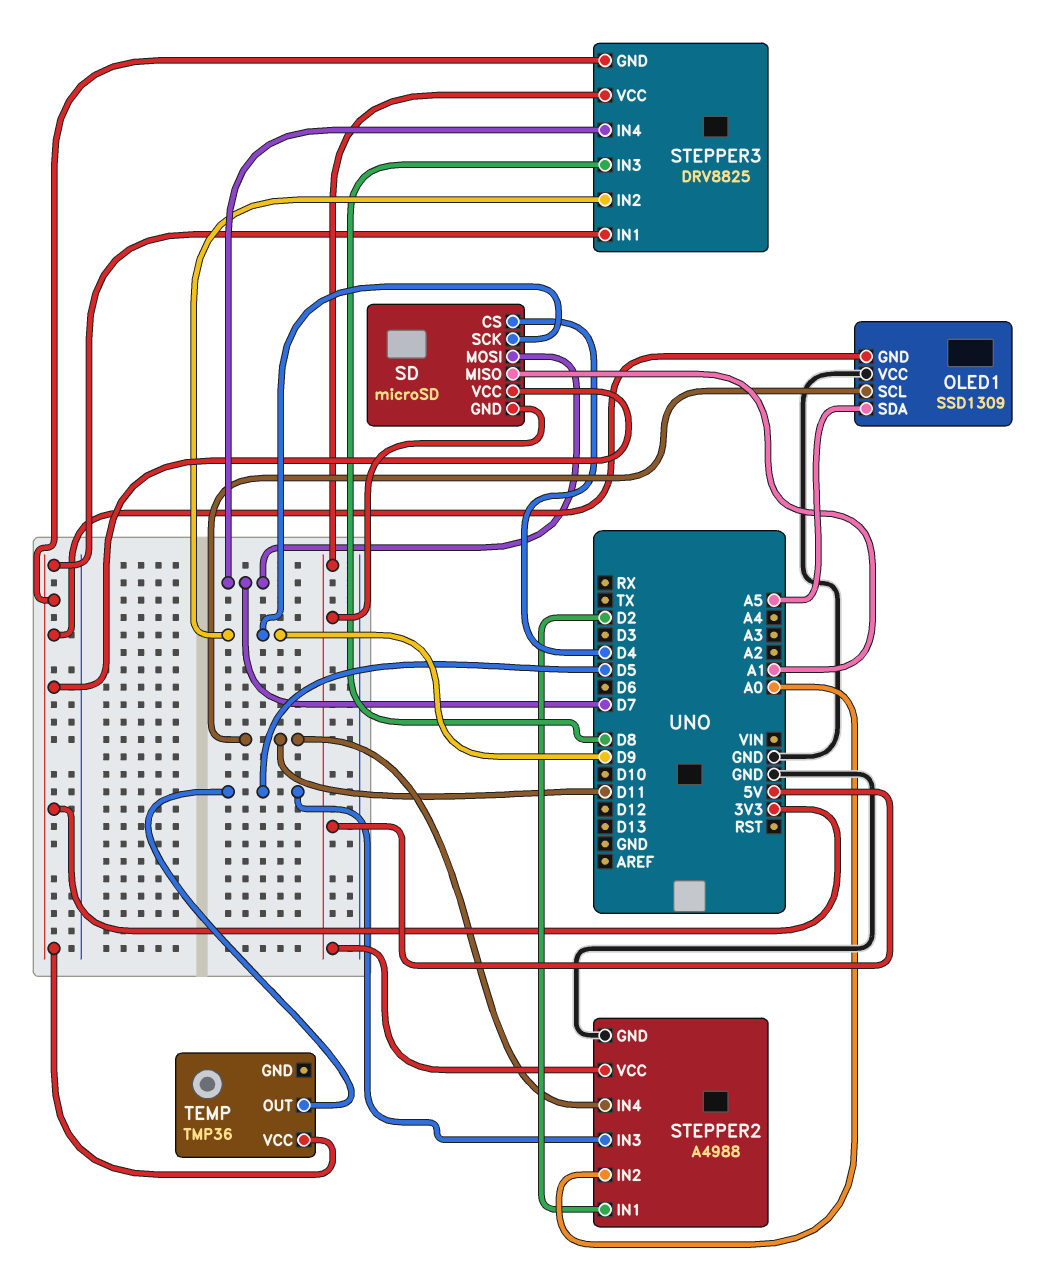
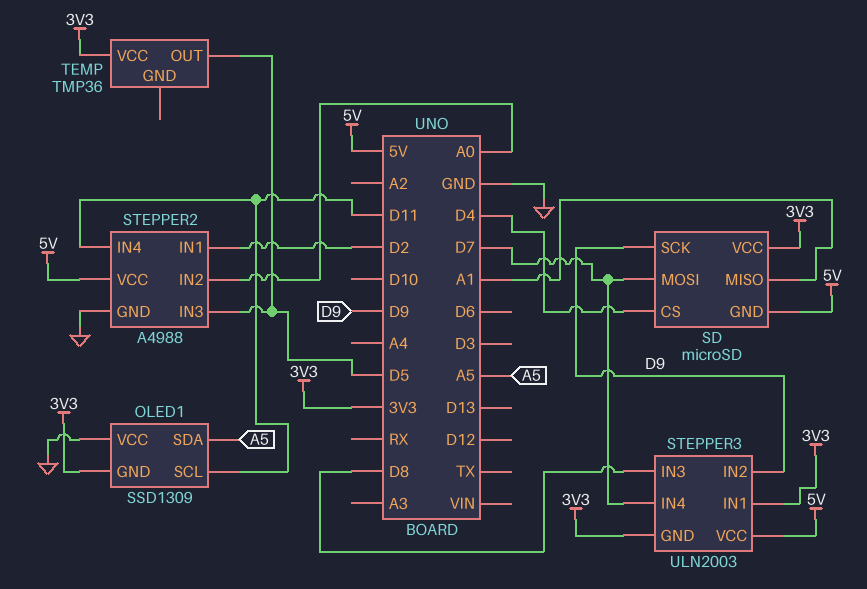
STEPPER3: DRV8825 -> ULN2003

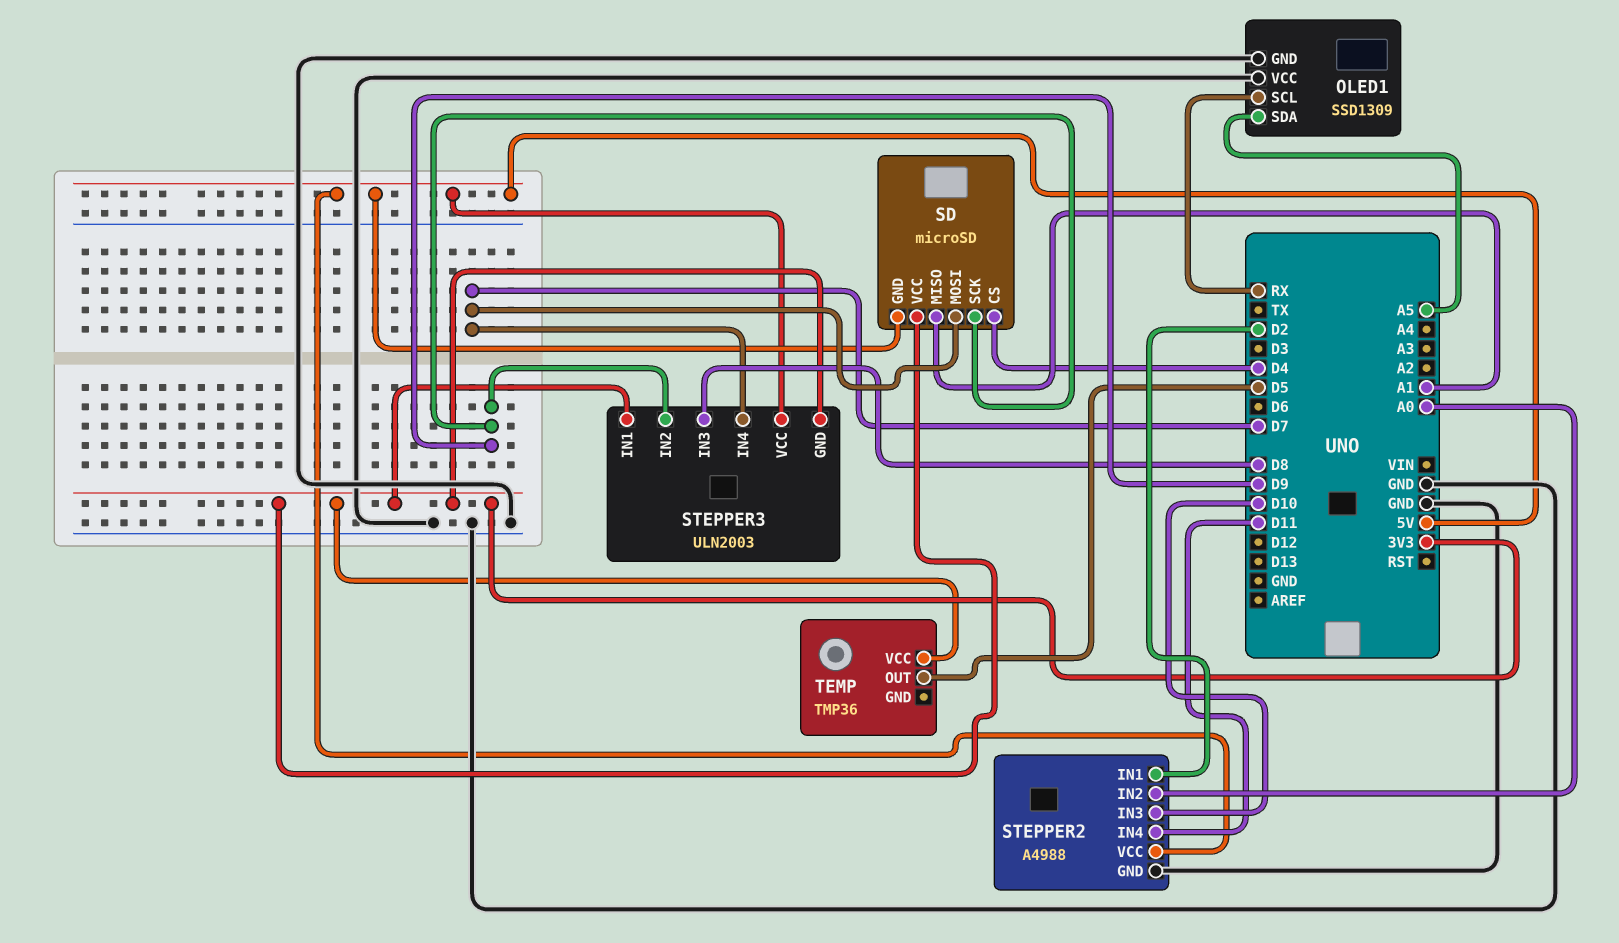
OLED1 pin GND: 3V3 -> GND
OLED1 pin SCL: D11 -> RX
STEPPER2 pin IN3: D5 -> D10

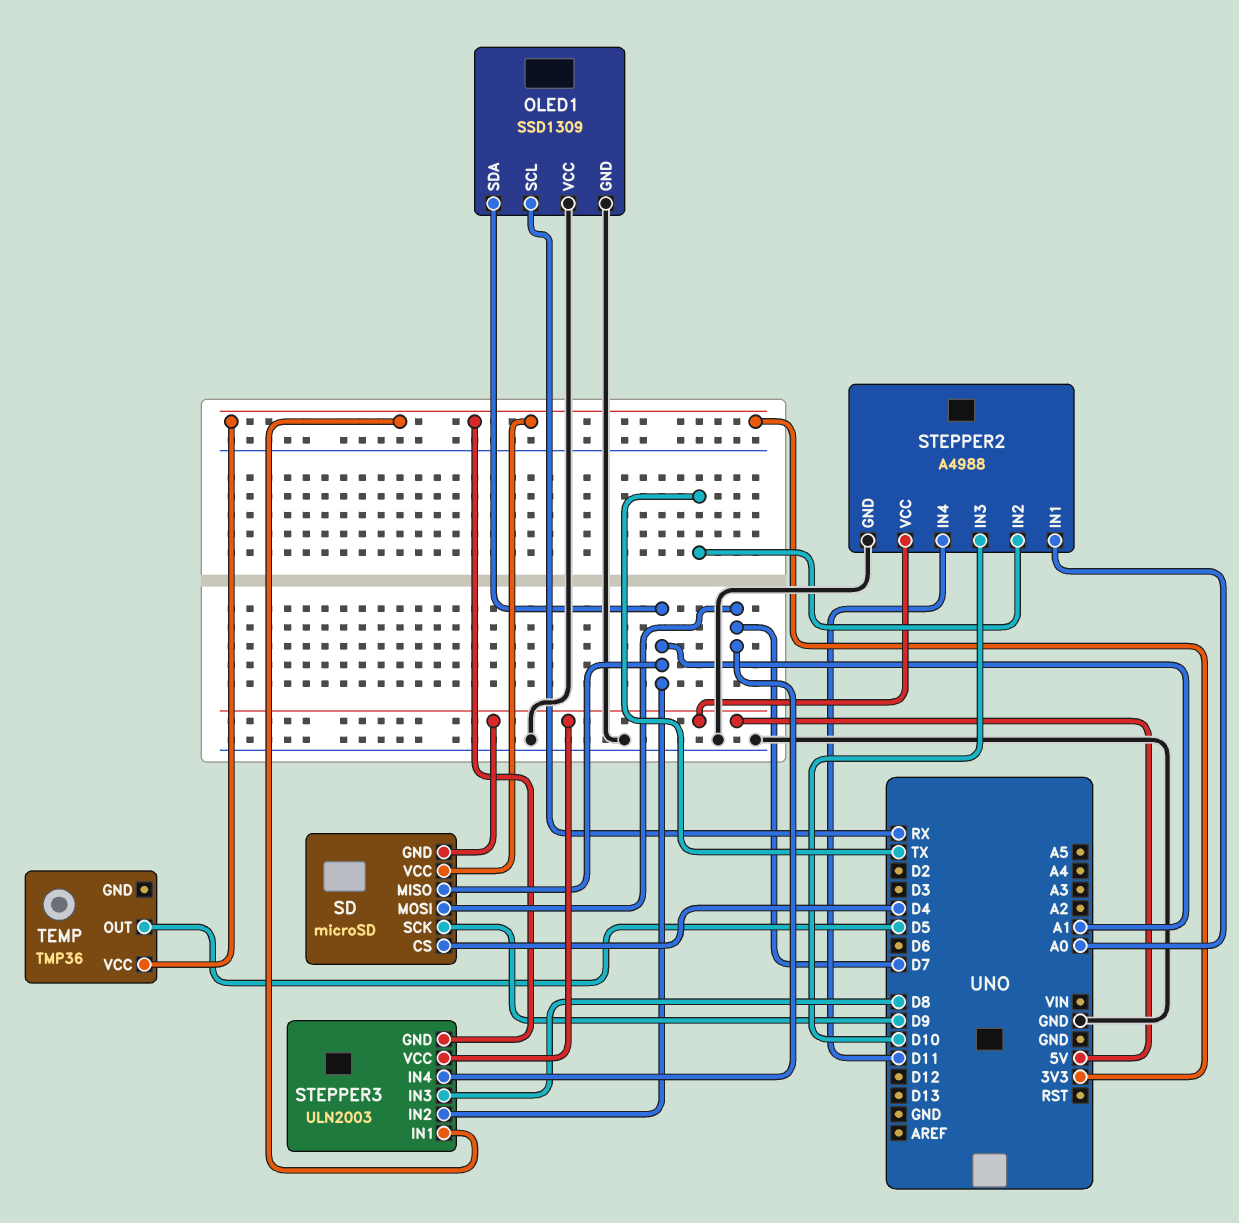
OLED1 pin SDA: A5 -> A1
STEPPER2 pin IN1: D2 -> A0
STEPPER2 pin IN2: A0 -> TX
STEPPER3 pin IN2: D9 -> A1

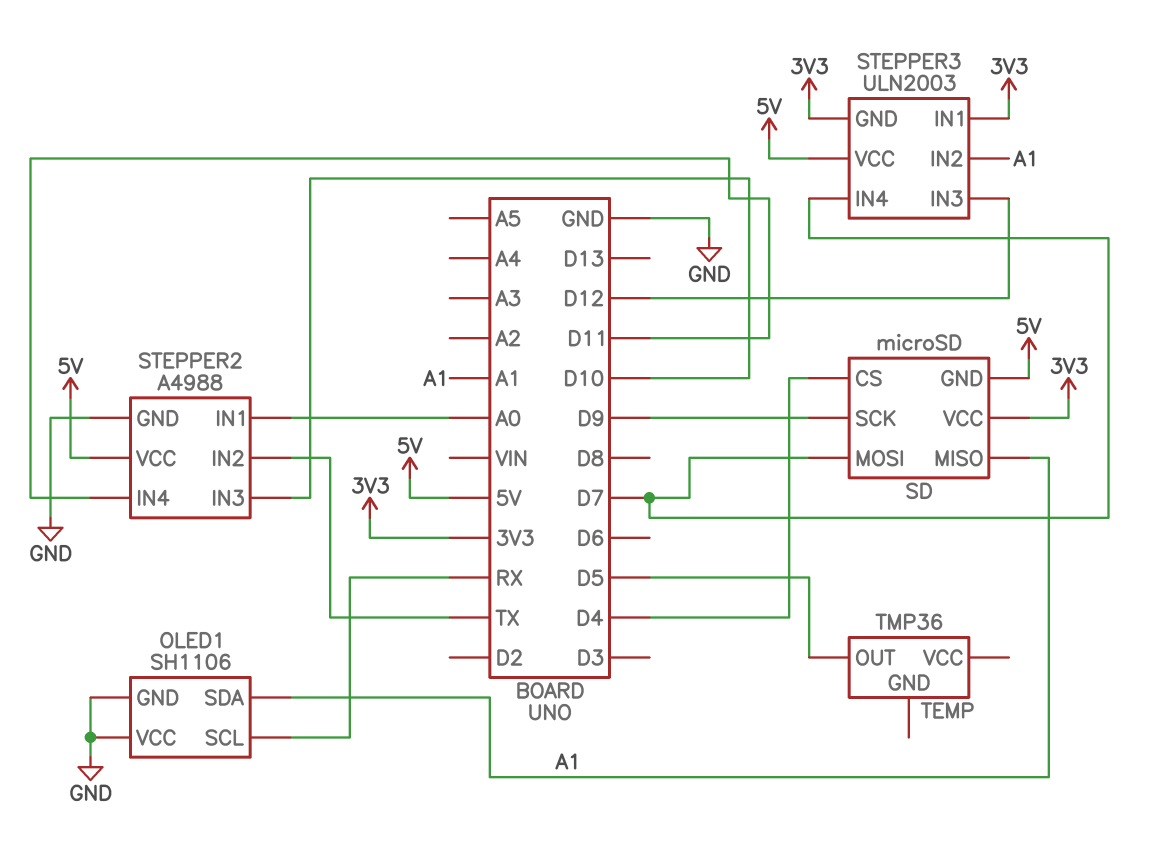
OLED1: SSD1309 -> SH1106
STEPPER3 pin IN3: D8 -> D12
TEMP pin VCC: 3V3 -> none

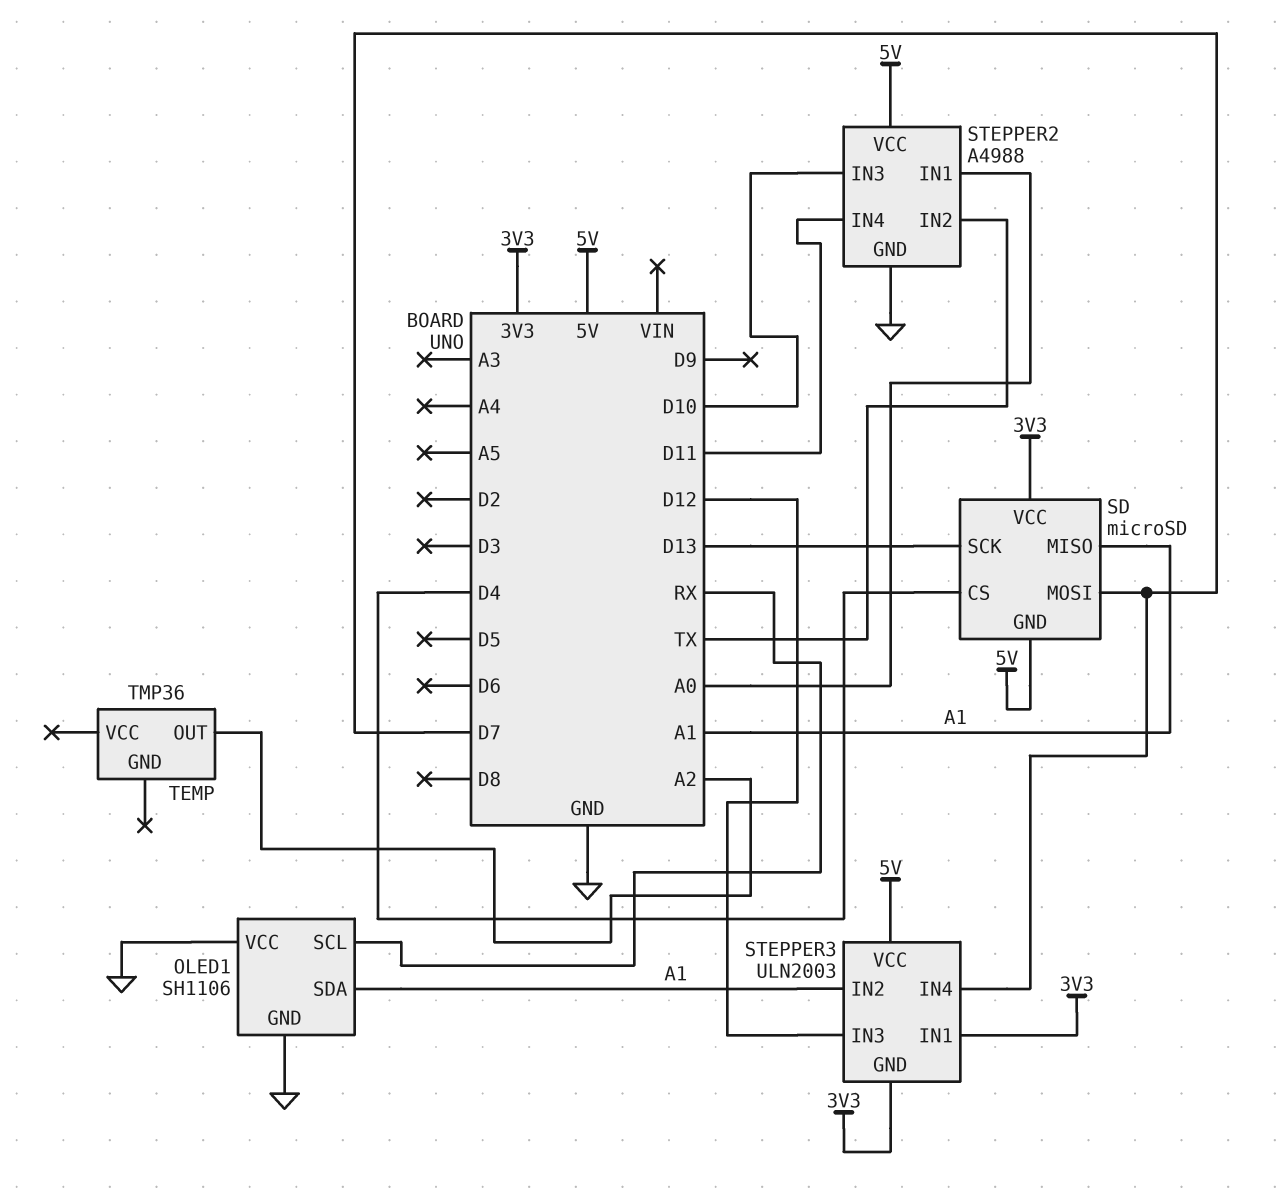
SD pin SCK: D9 -> D13
TEMP pin OUT: D5 -> A2

